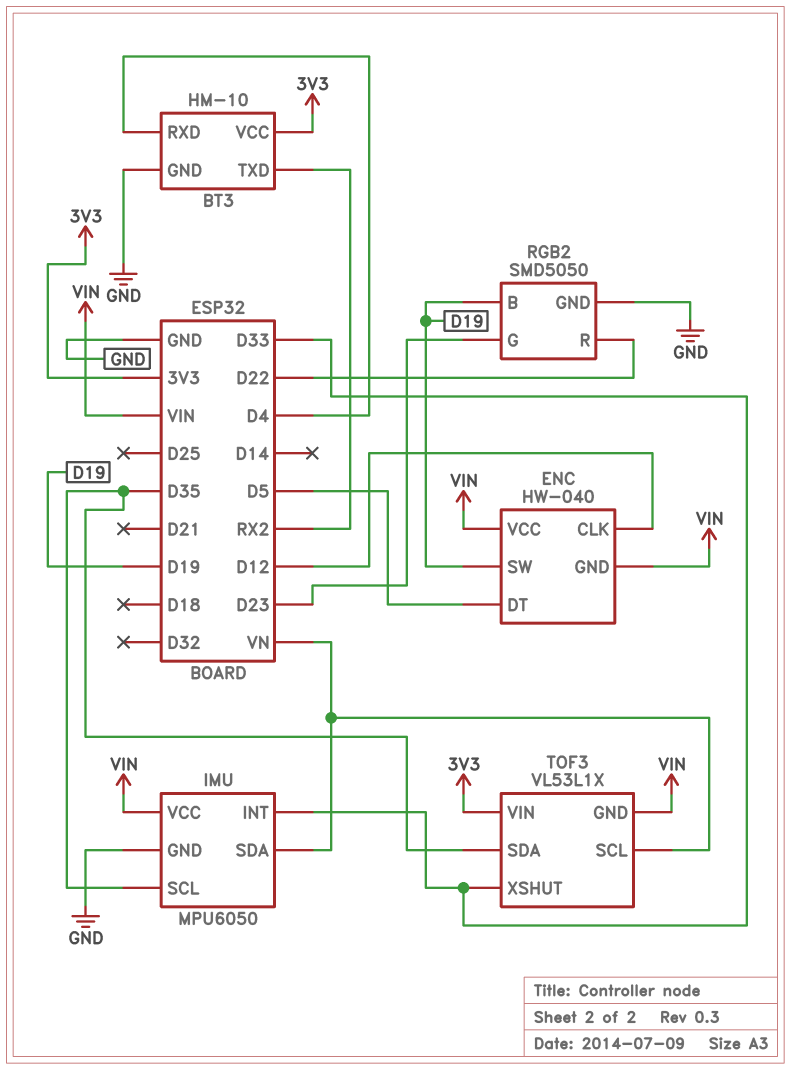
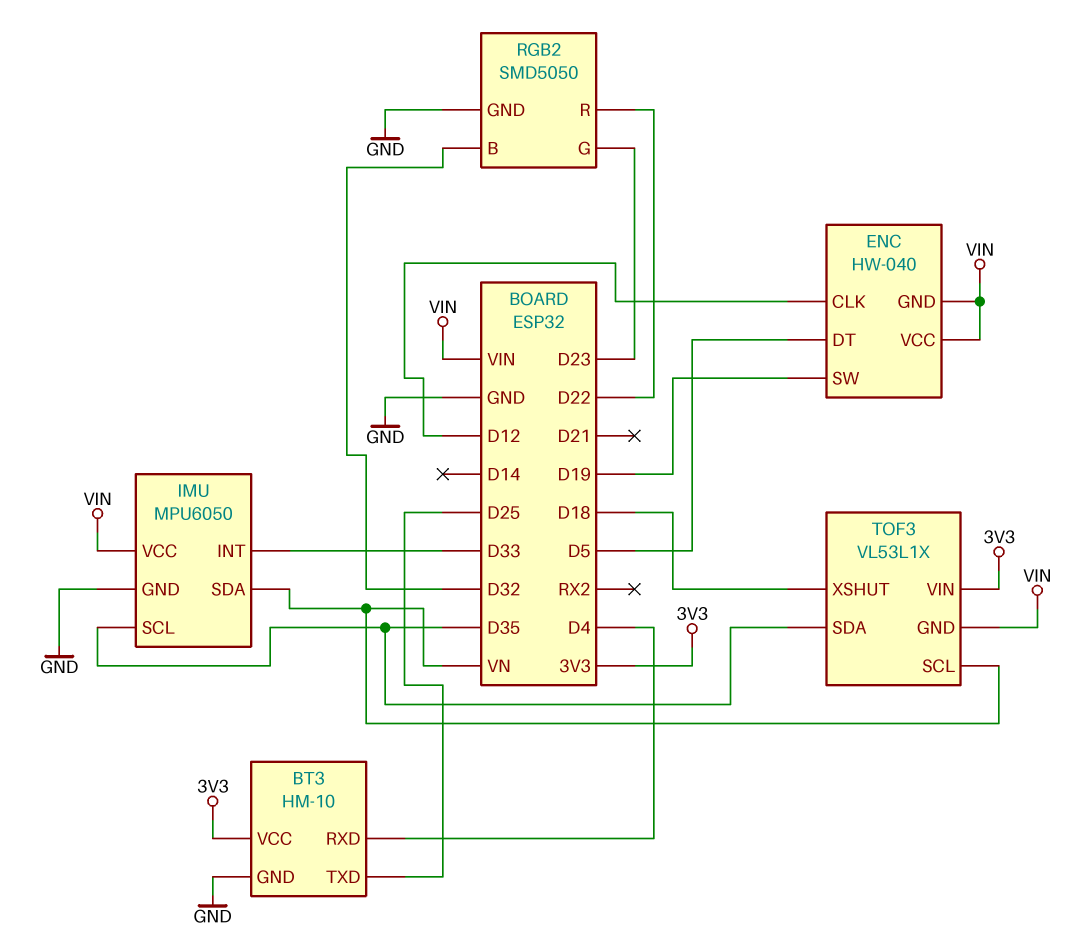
BT3 pin TXD: RX2 -> D25
RGB2 pin B: D19 -> D32
TOF3 pin XSHUT: D33 -> D18

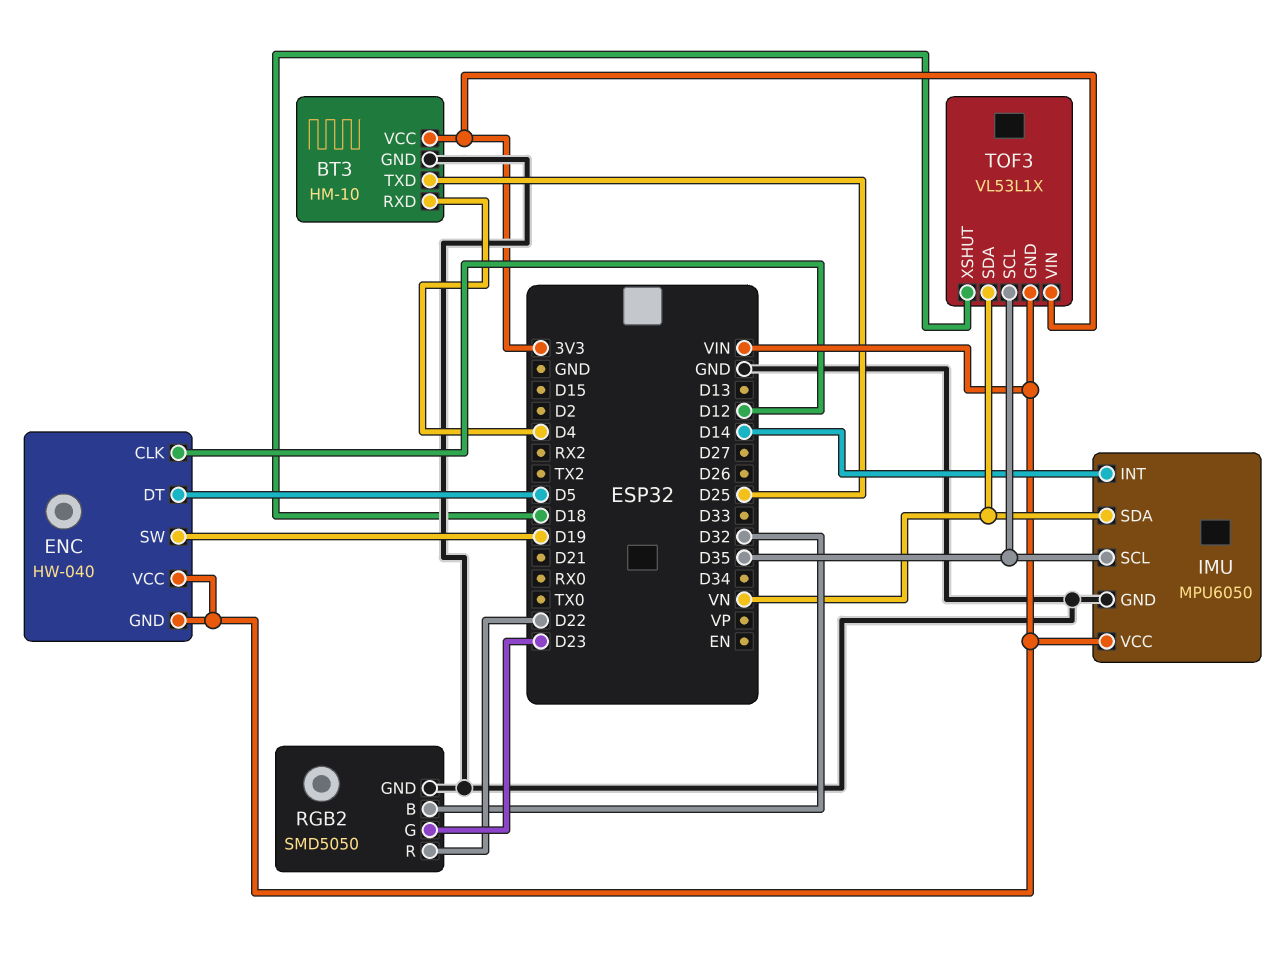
IMU pin INT: D33 -> D14
TOF3 pin SCL: VN -> D35
TOF3 pin SDA: D35 -> VN

